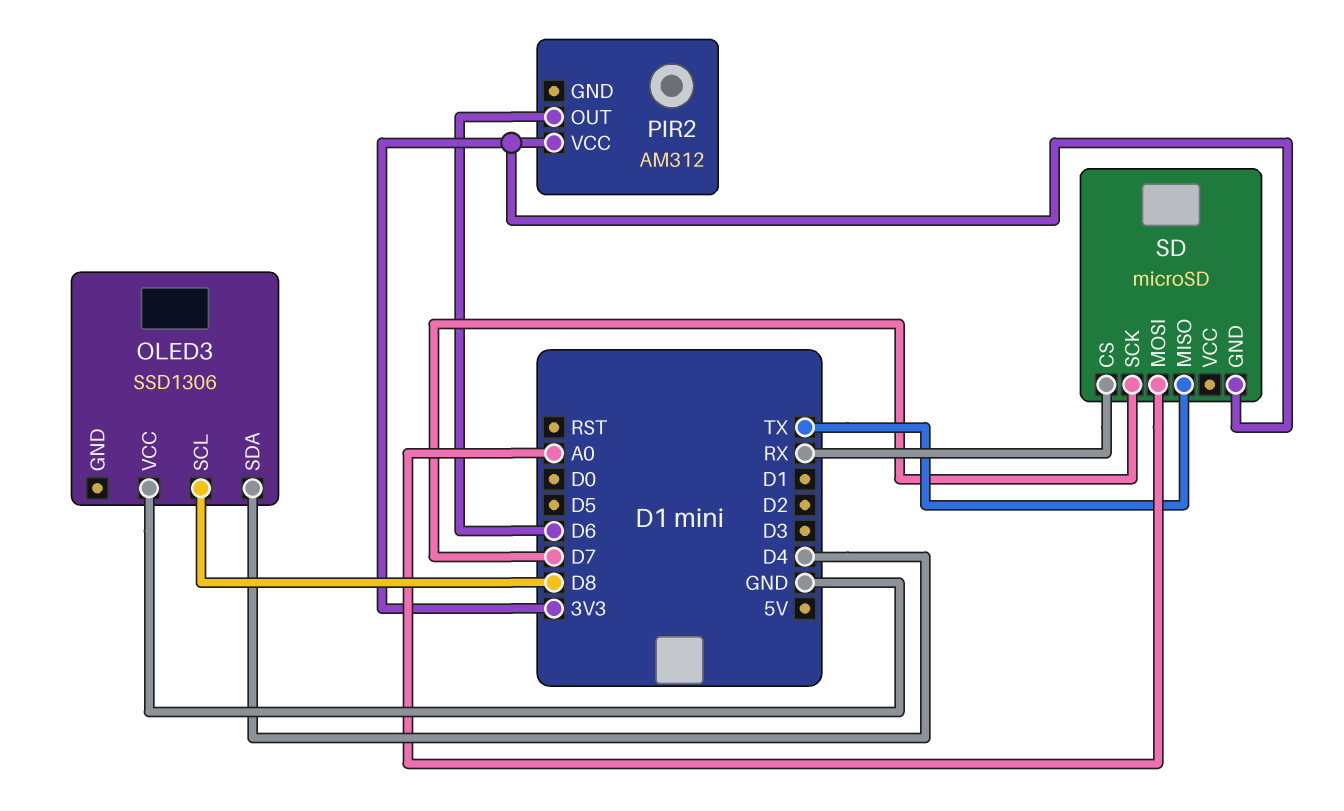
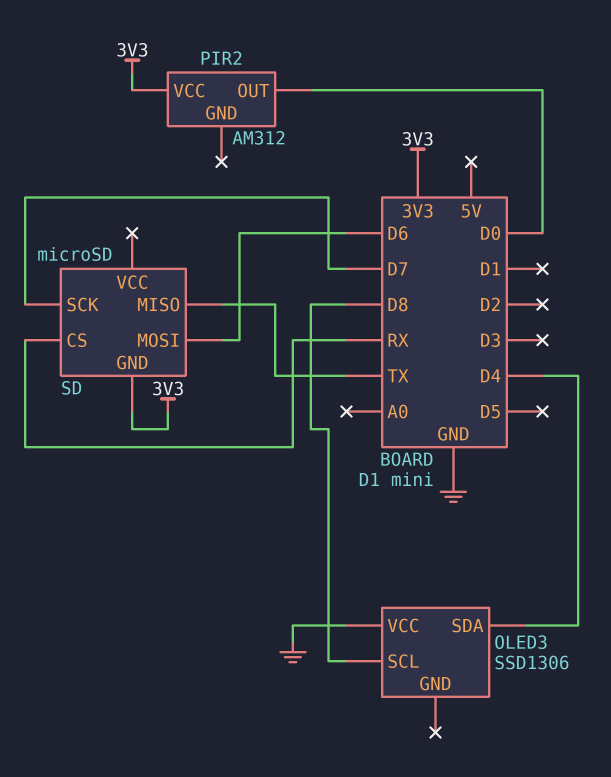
PIR2 pin OUT: D6 -> D0
SD pin MOSI: A0 -> D6

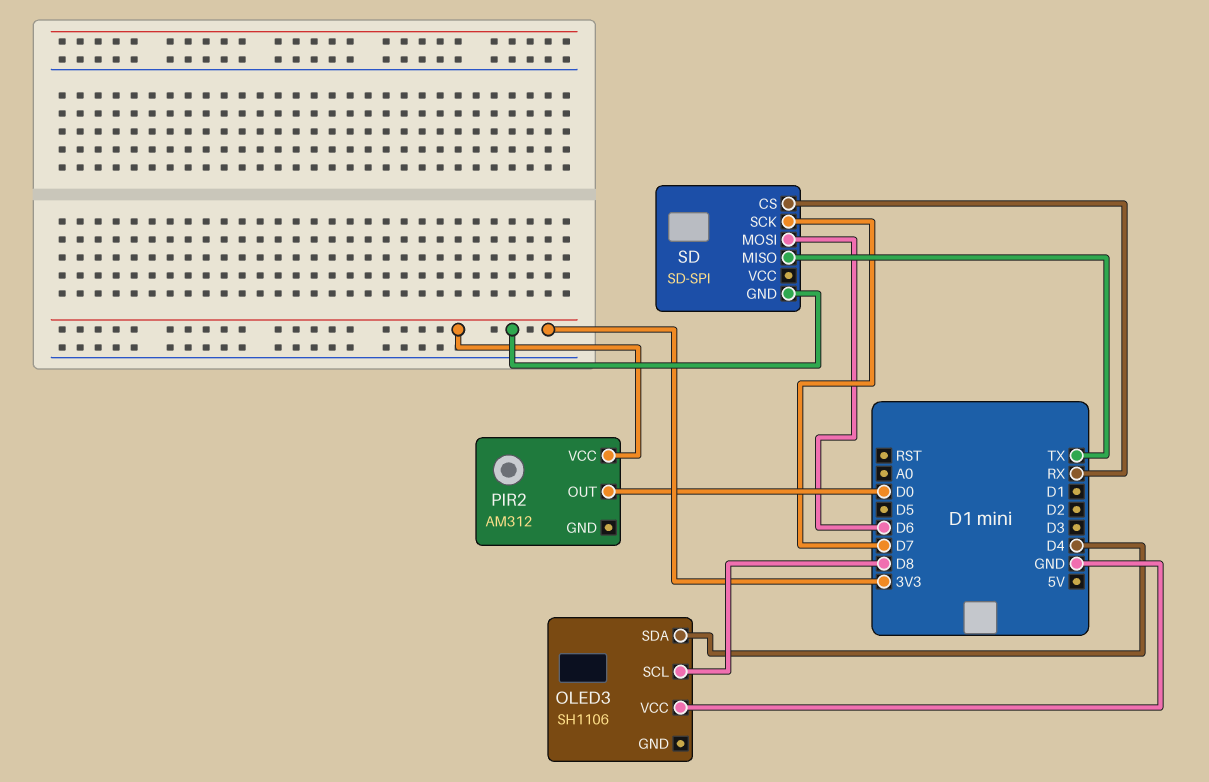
OLED3: SSD1306 -> SH1106
SD: microSD -> SD-SPI

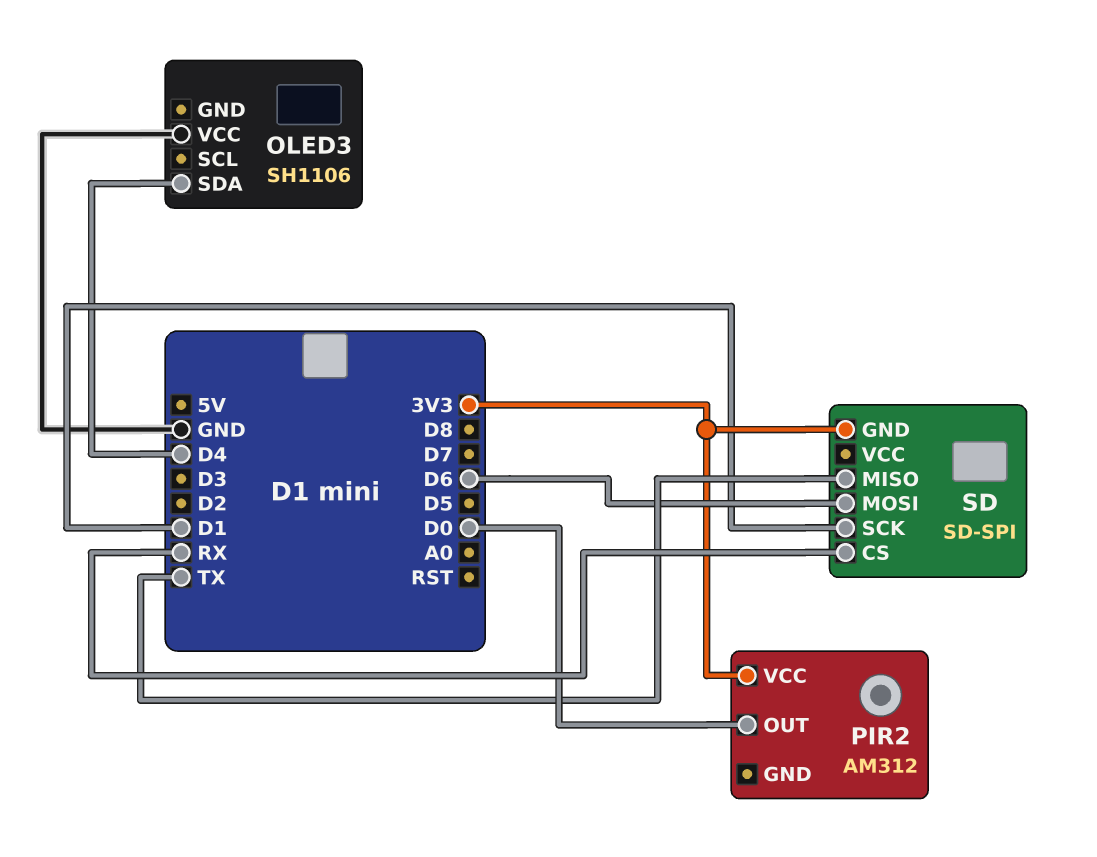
OLED3 pin SCL: D8 -> none
SD pin SCK: D7 -> D1

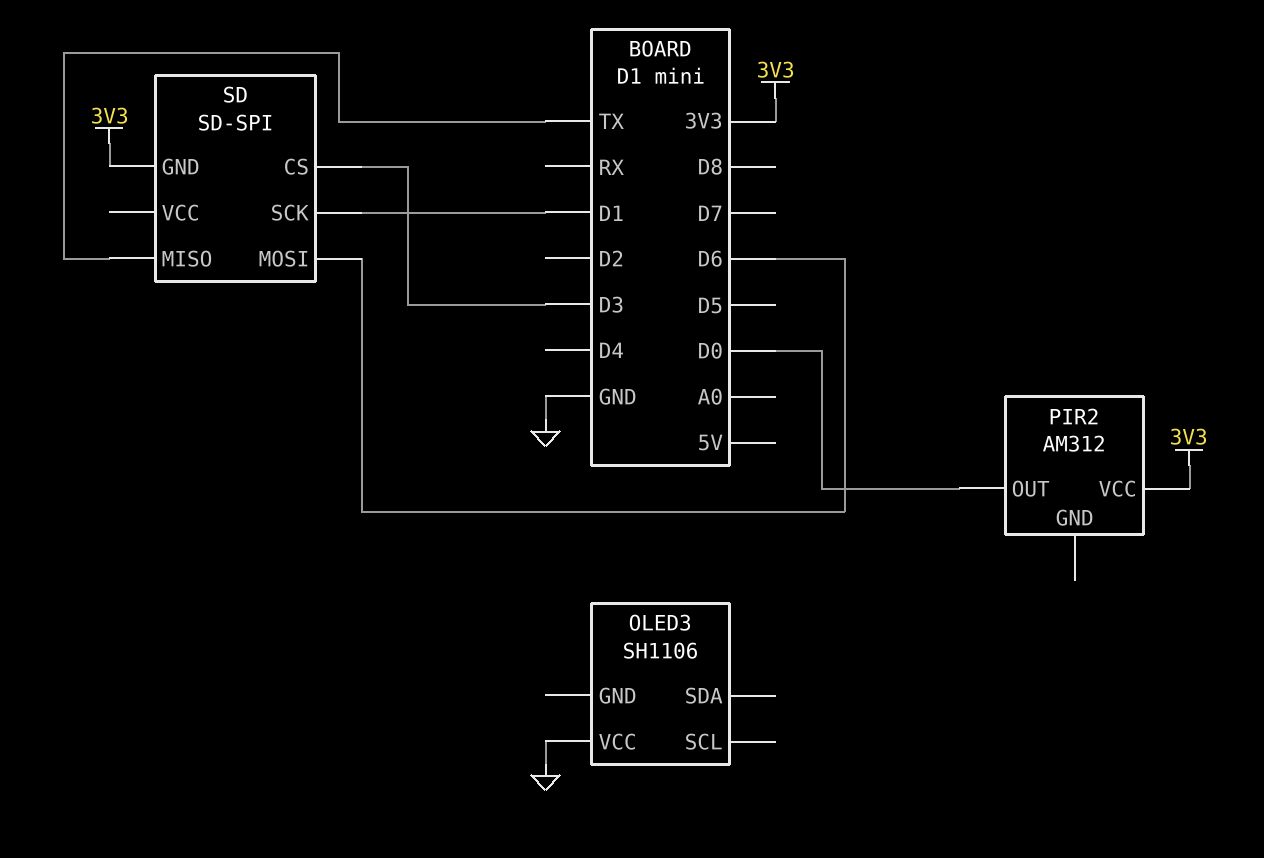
OLED3 pin SDA: D4 -> none
SD pin CS: RX -> D3

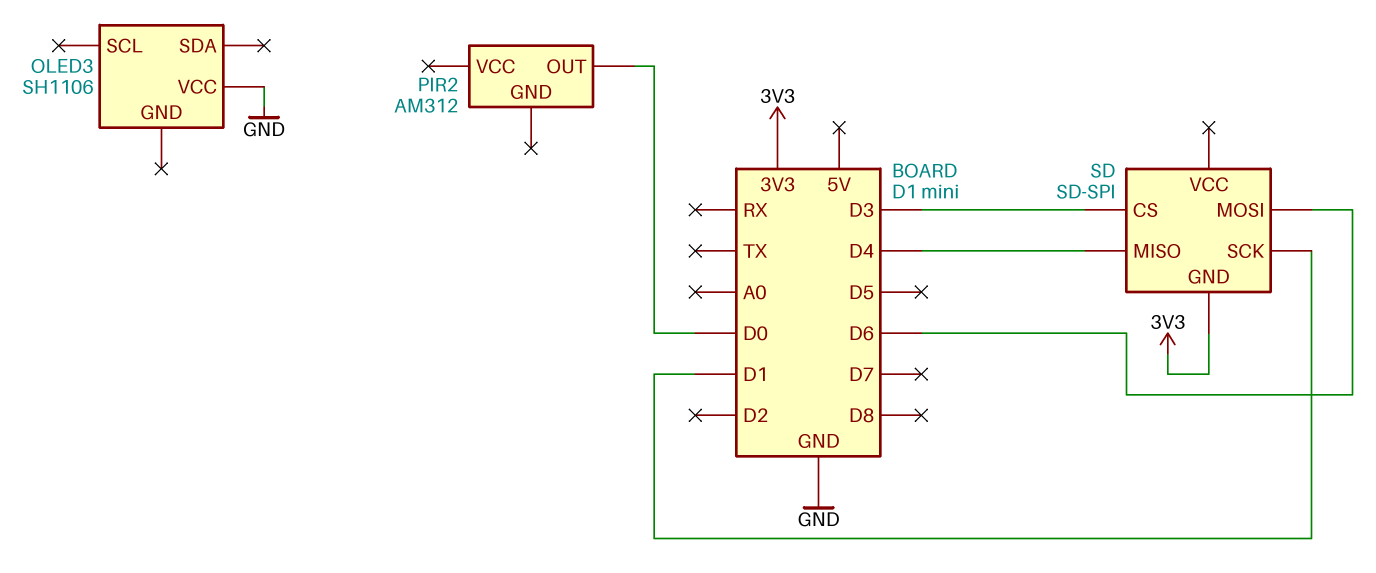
PIR2 pin VCC: 3V3 -> none
SD pin MISO: TX -> D4

